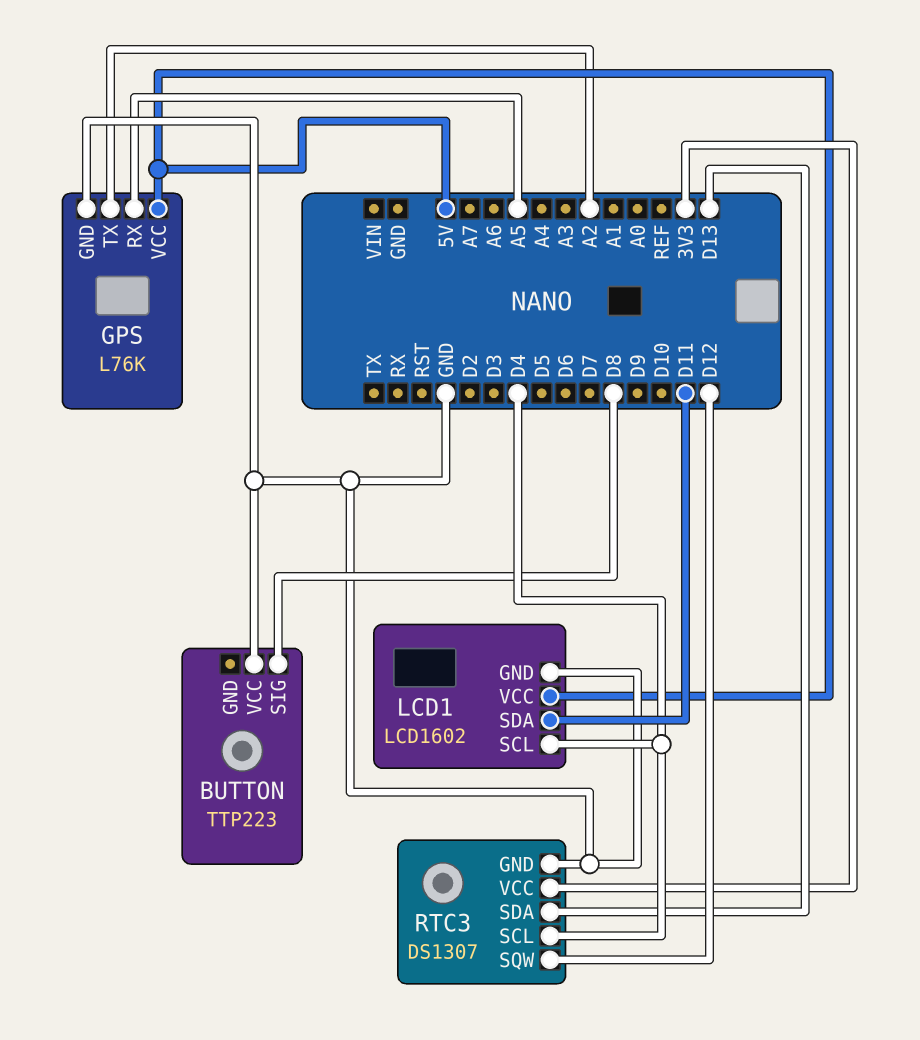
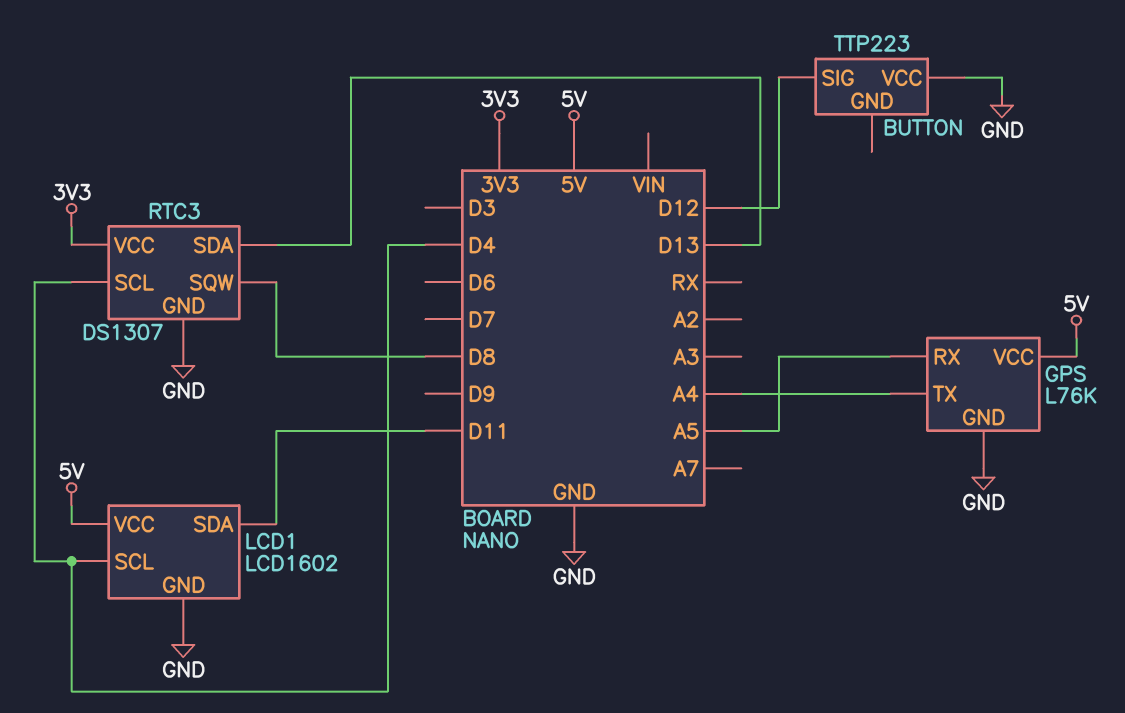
BUTTON pin SIG: D8 -> D12
GPS pin TX: A2 -> A4
RTC3 pin SQW: D12 -> D8

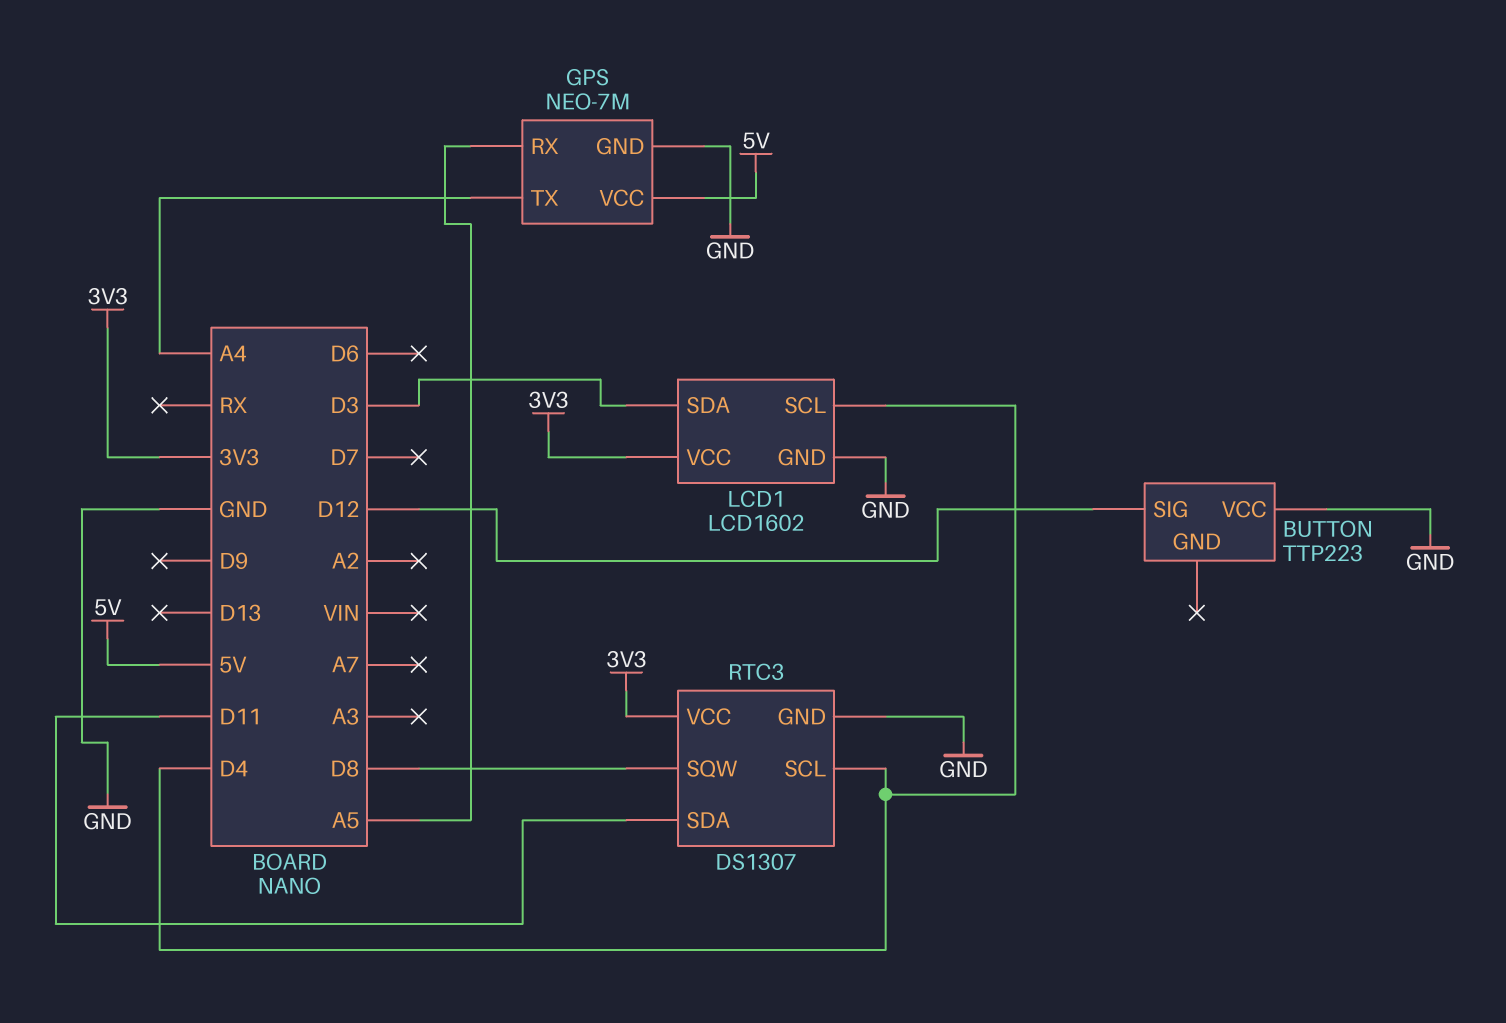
GPS: L76K -> NEO-7M
LCD1 pin SDA: D11 -> D3
LCD1 pin VCC: 5V -> 3V3
RTC3 pin SDA: D13 -> D11

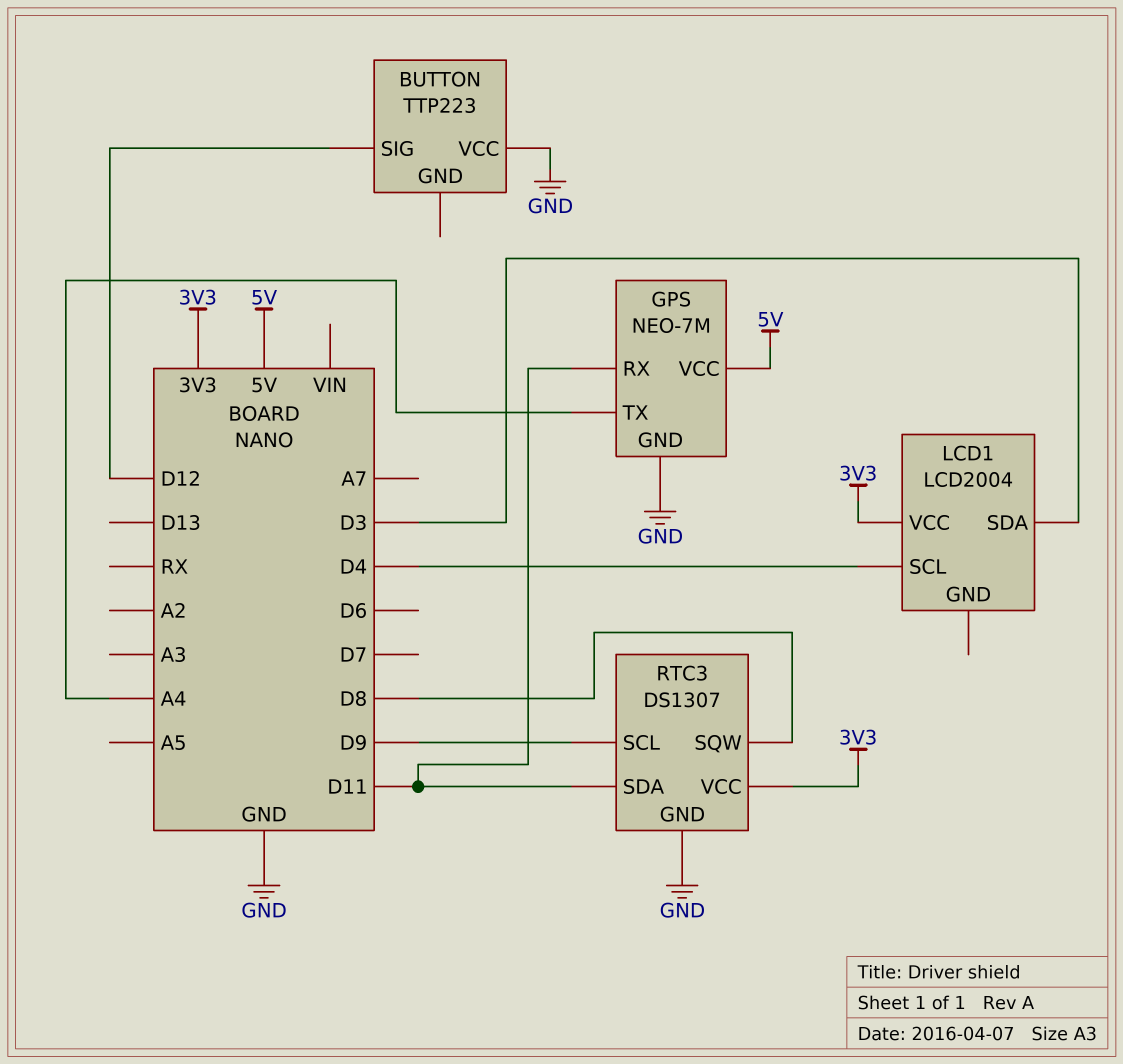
GPS pin RX: A5 -> D11
LCD1: LCD1602 -> LCD2004
LCD1 pin GND: GND -> none
RTC3 pin SCL: D4 -> D9

